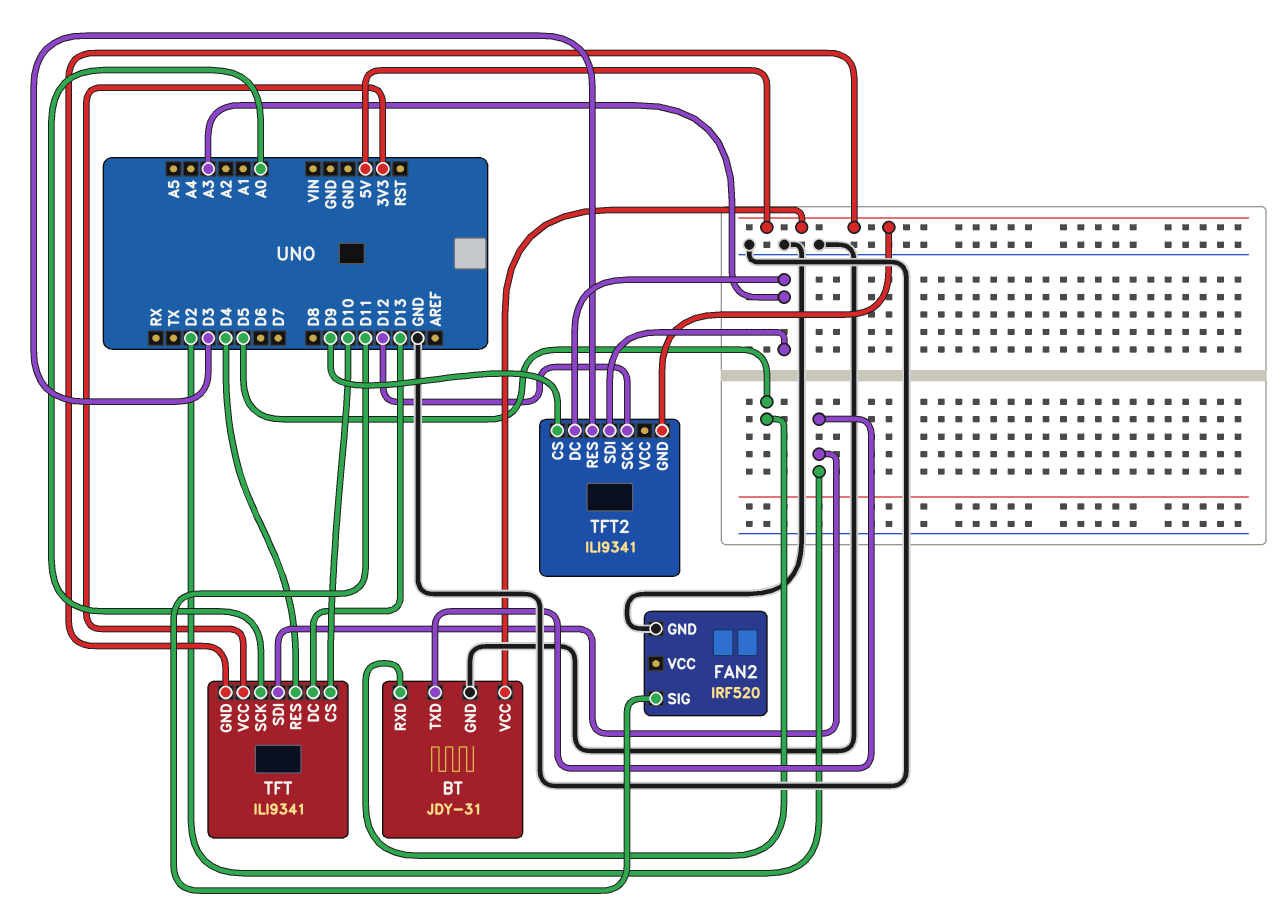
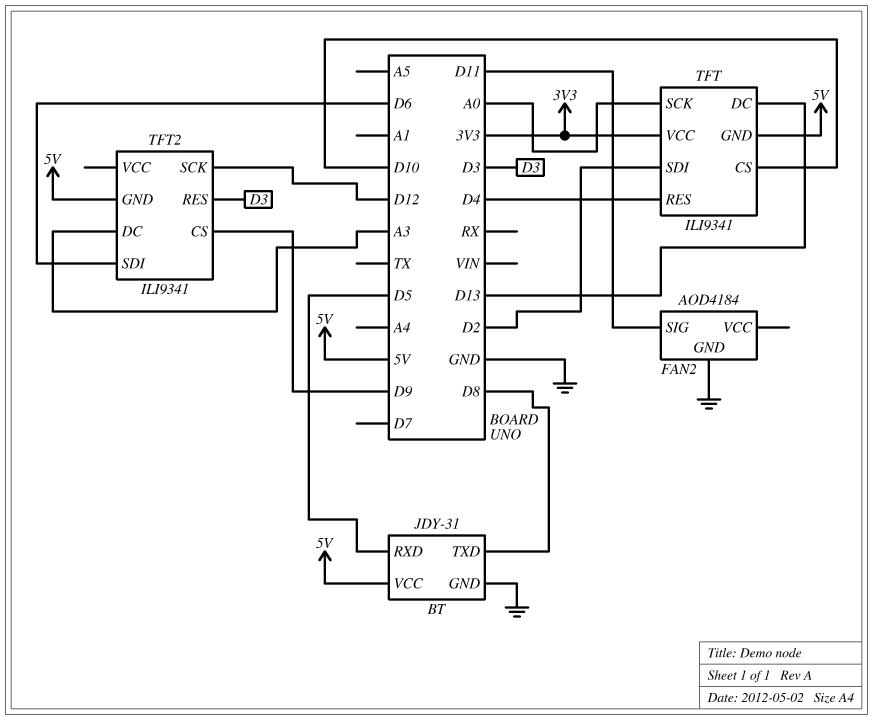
BT pin TXD: D2 -> D8
FAN2: IRF520 -> AOD4184
TFT2 pin SDI: A3 -> D6

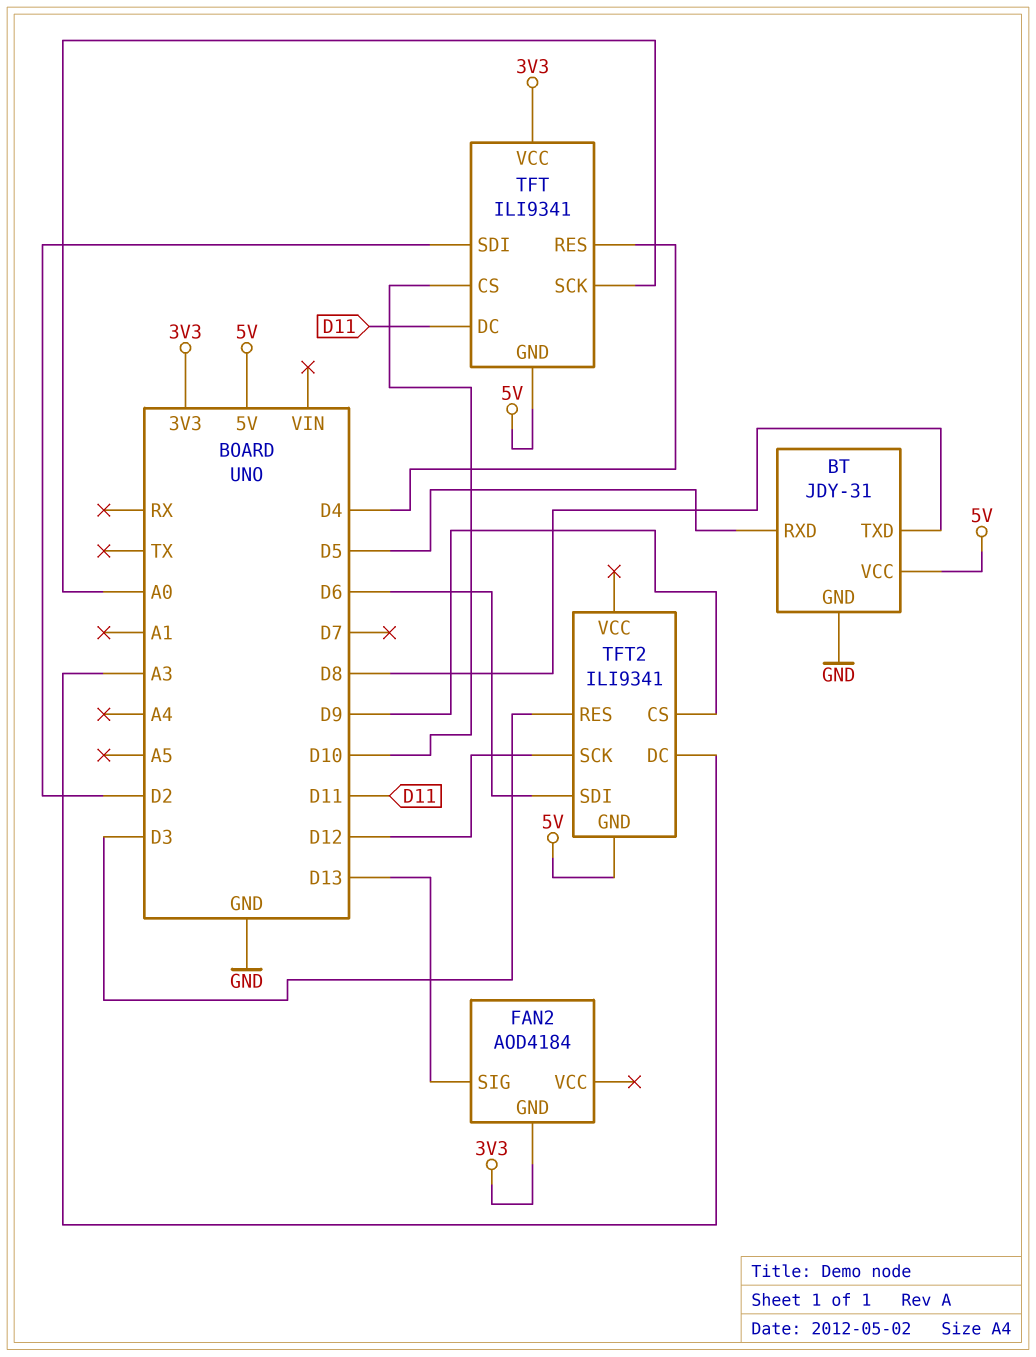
FAN2 pin GND: GND -> 3V3
FAN2 pin SIG: D11 -> D13
TFT pin DC: D13 -> D11

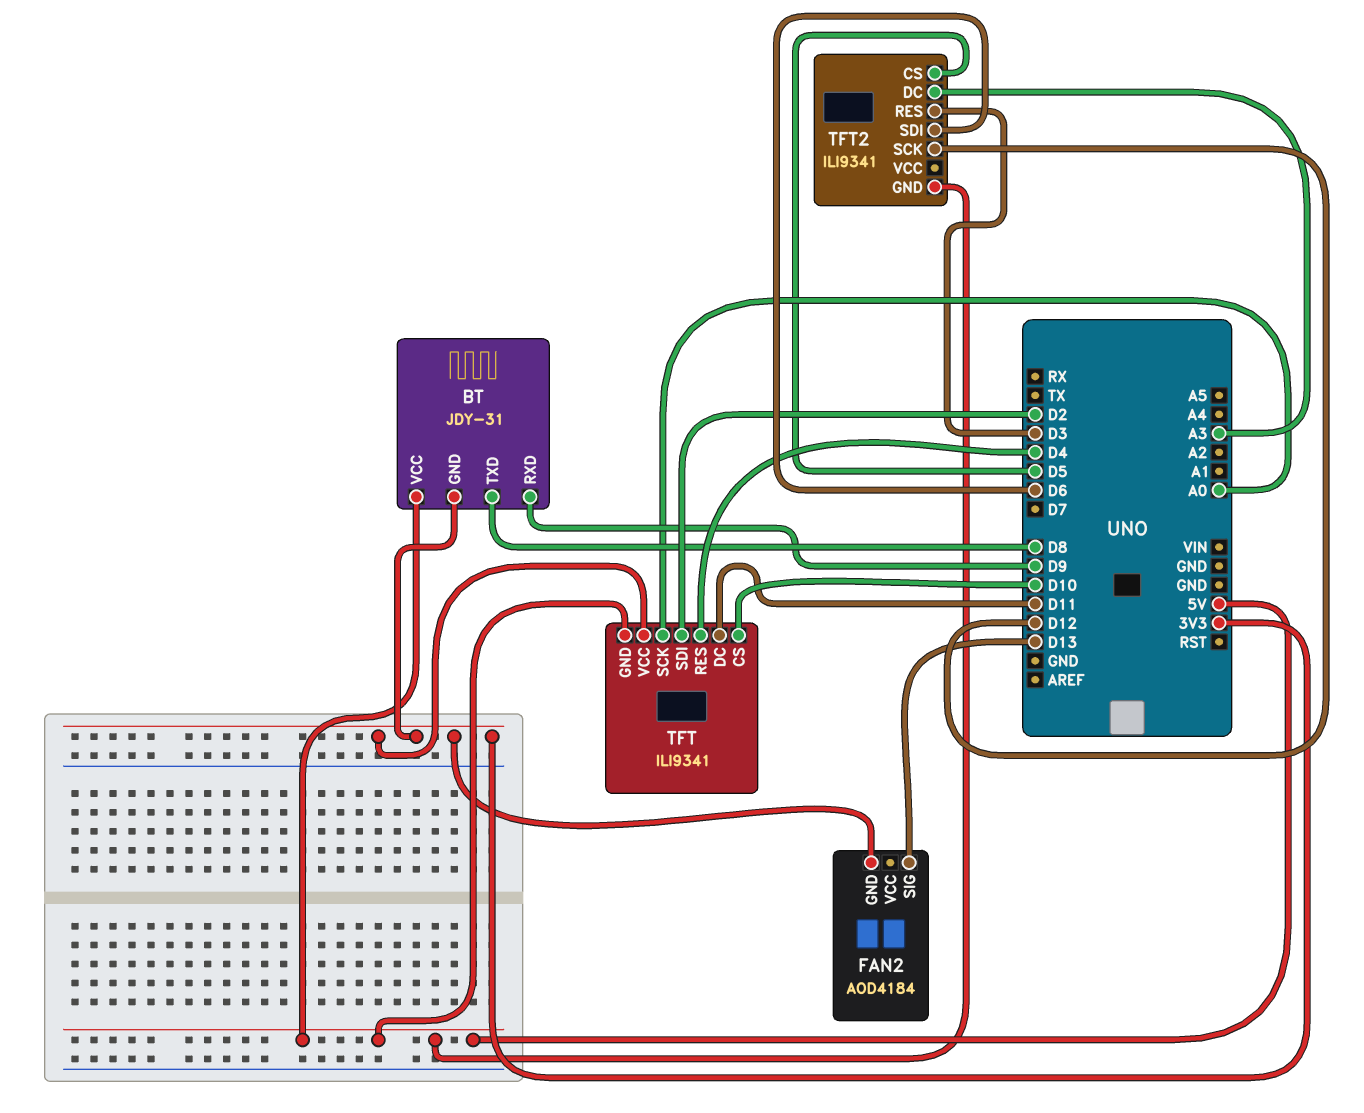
BT pin GND: GND -> 3V3
BT pin RXD: D5 -> D9
TFT2 pin CS: D9 -> D5

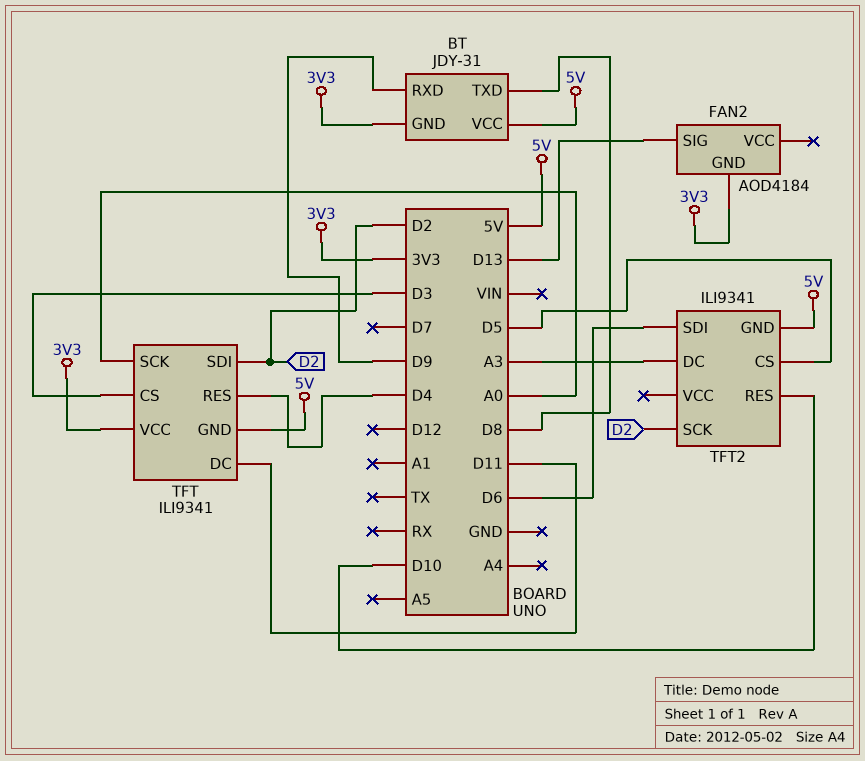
TFT pin CS: D10 -> D3
TFT2 pin RES: D3 -> D10
TFT2 pin SCK: D12 -> D2

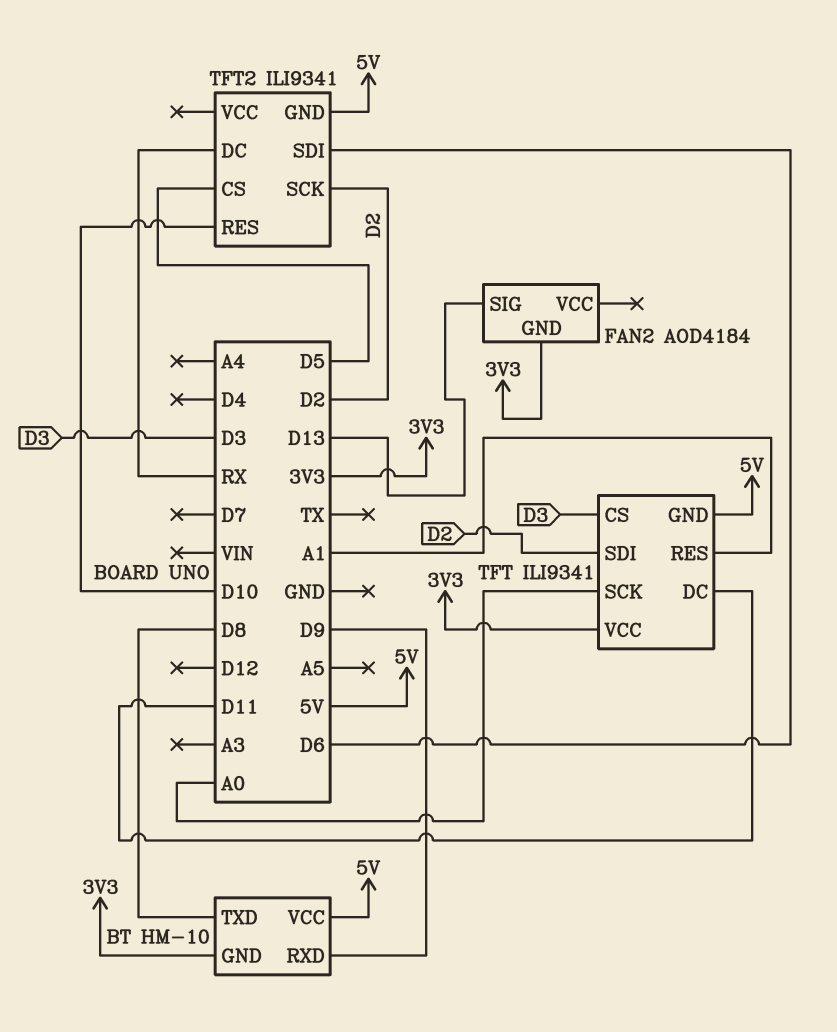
BT: JDY-31 -> HM-10
TFT pin RES: D4 -> A1
TFT2 pin DC: A3 -> RX

